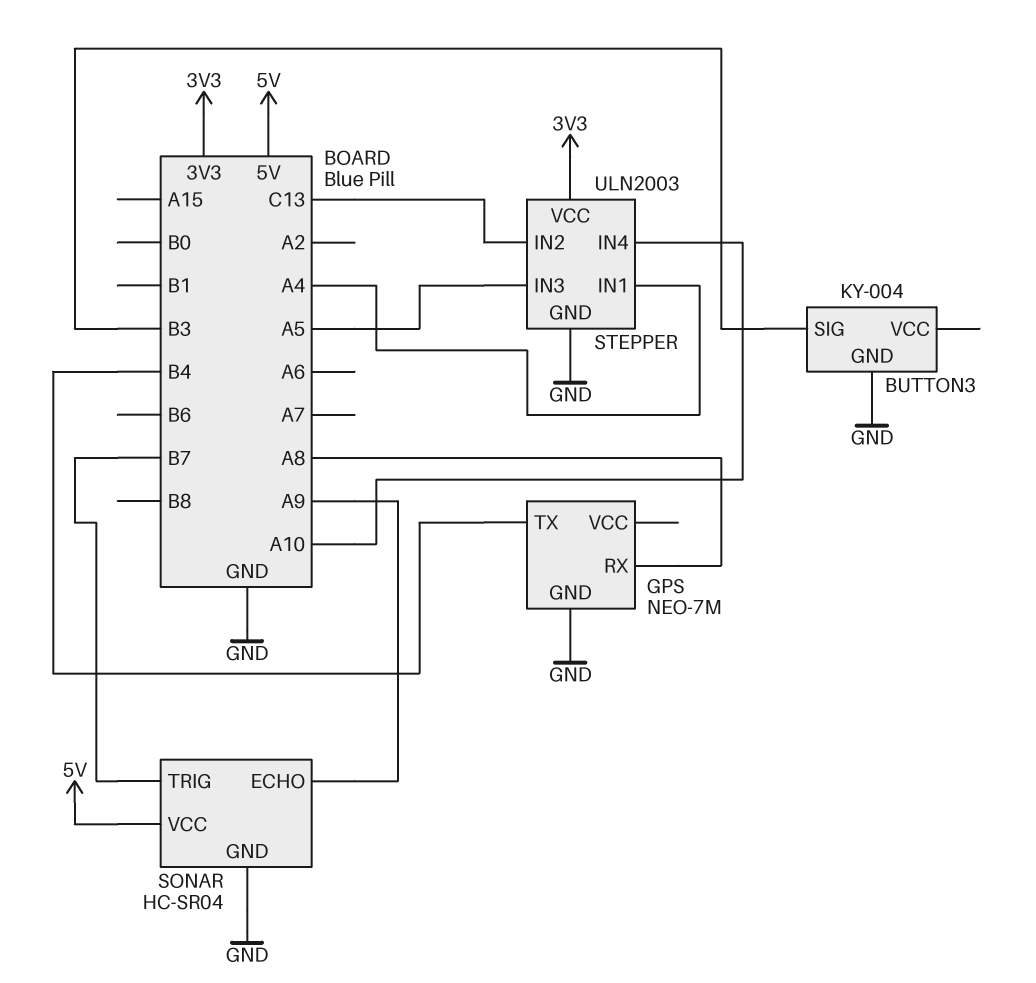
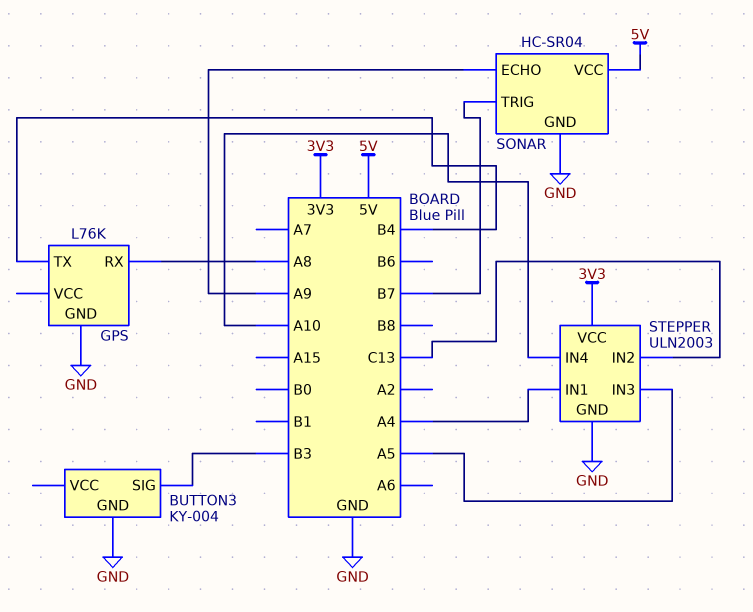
GPS: NEO-7M -> L76K

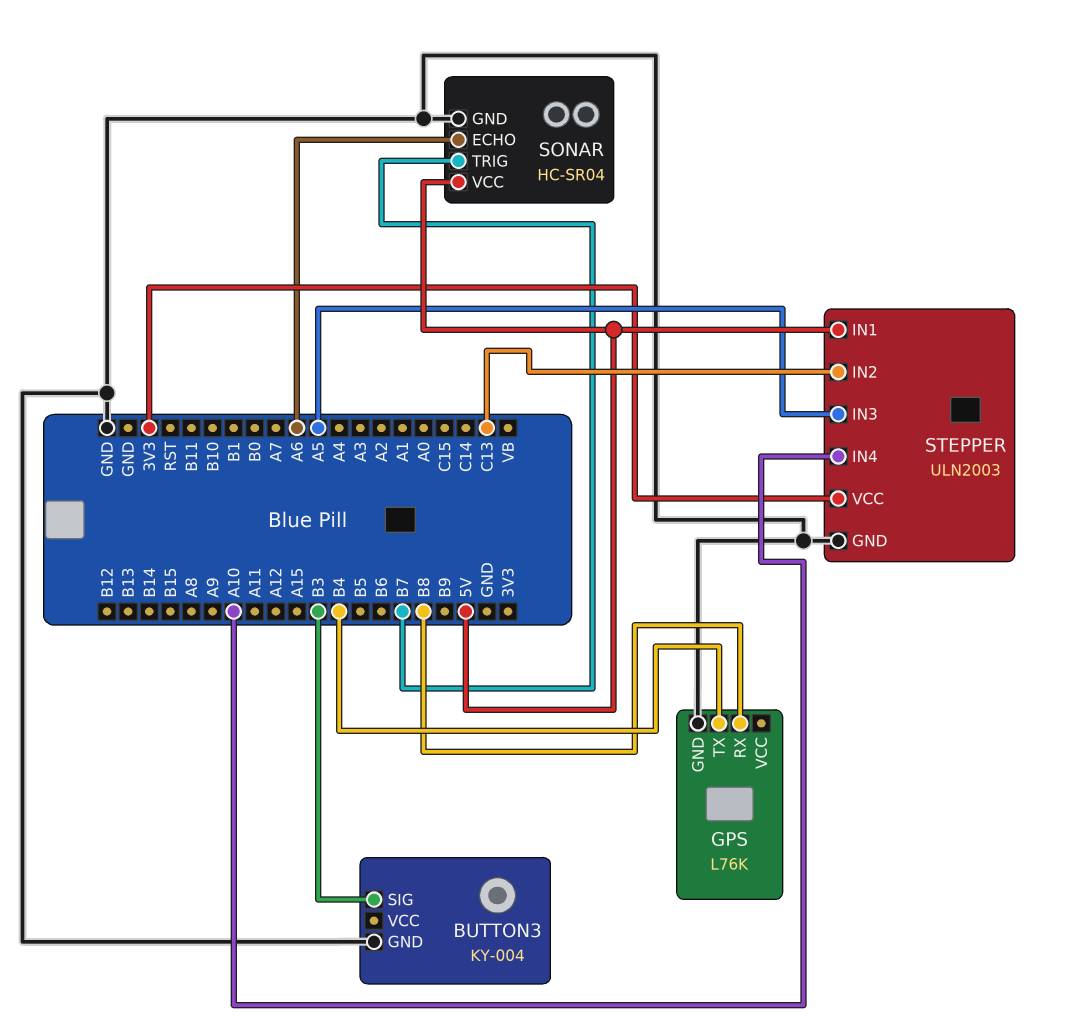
GPS pin RX: A8 -> B8
SONAR pin ECHO: A9 -> A6
STEPPER pin IN1: A4 -> 5V

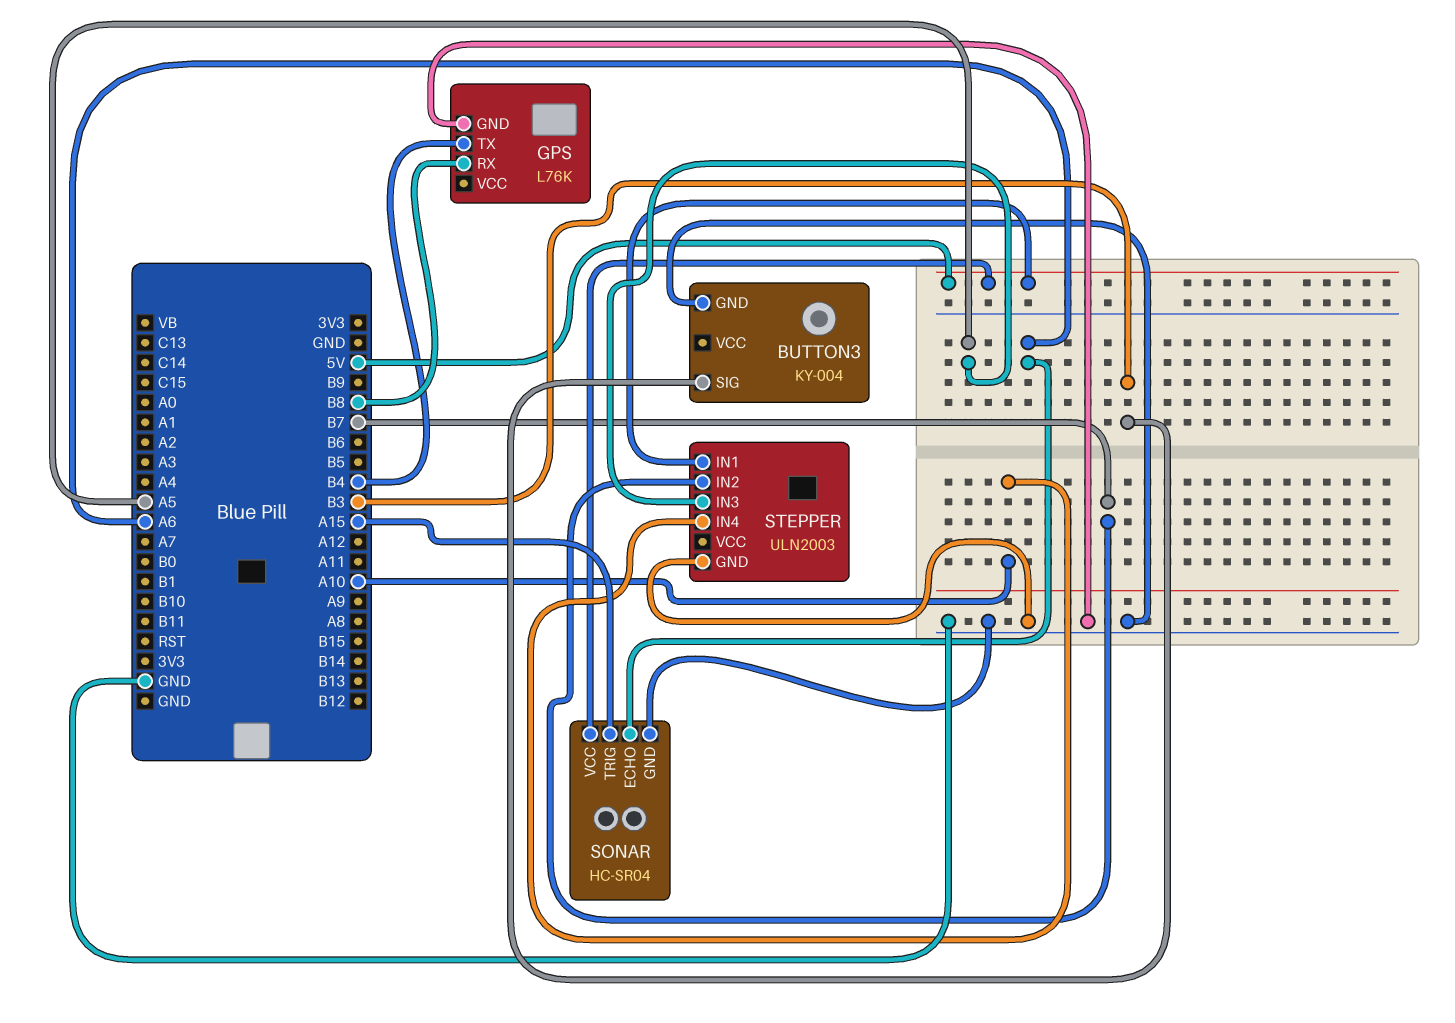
SONAR pin TRIG: B7 -> A15
STEPPER pin IN2: C13 -> B7
STEPPER pin VCC: 3V3 -> none

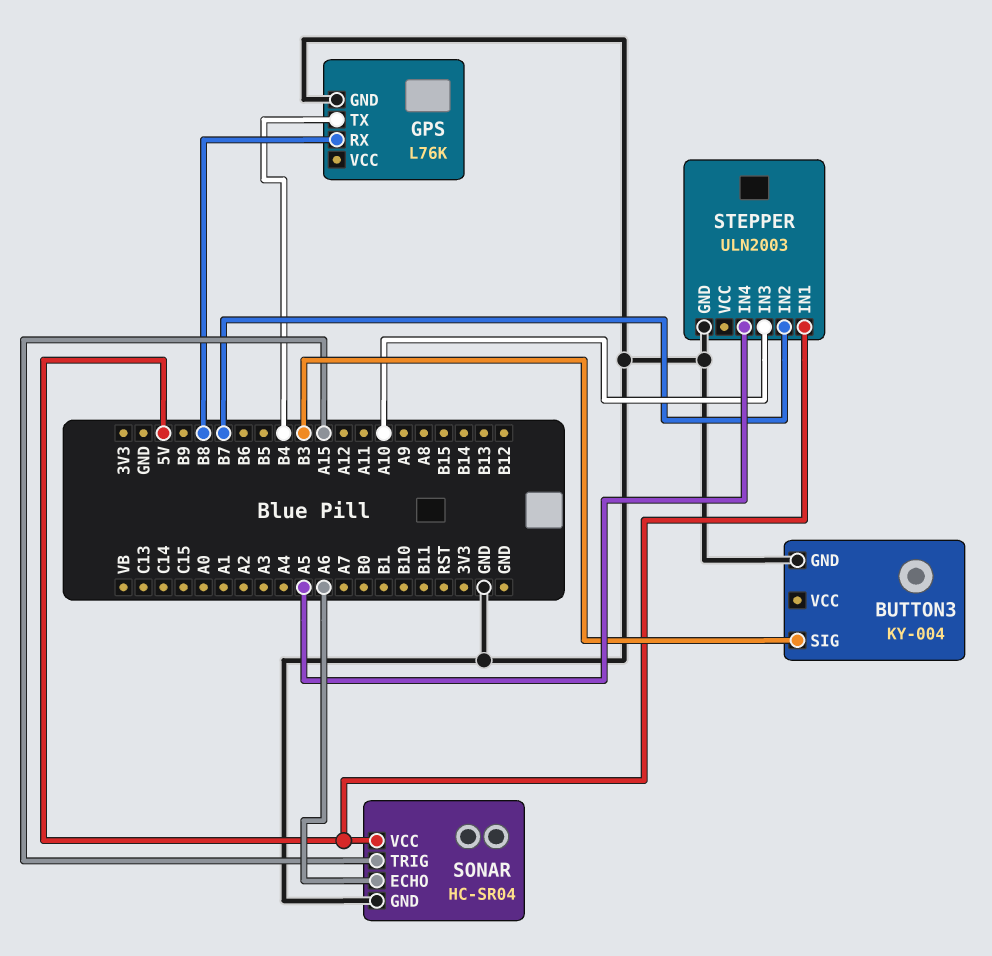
STEPPER pin IN3: A5 -> A10
STEPPER pin IN4: A10 -> A5

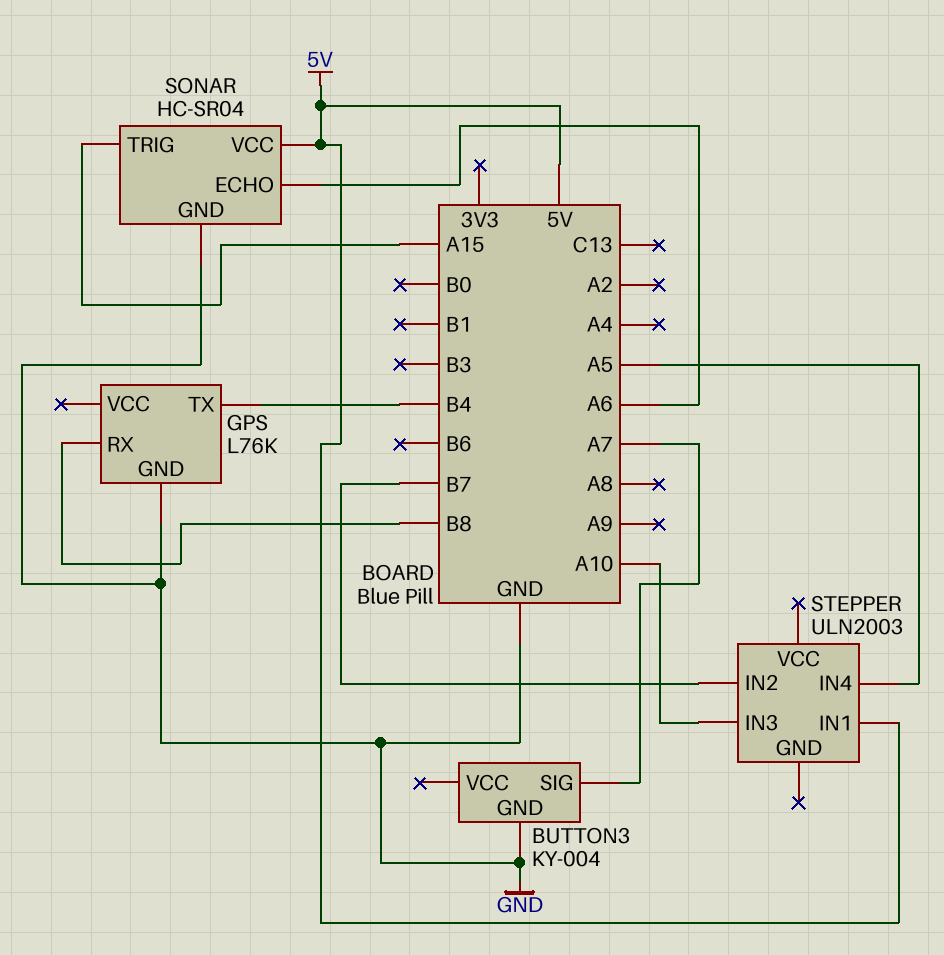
BUTTON3 pin SIG: B3 -> A7
STEPPER pin GND: GND -> none

